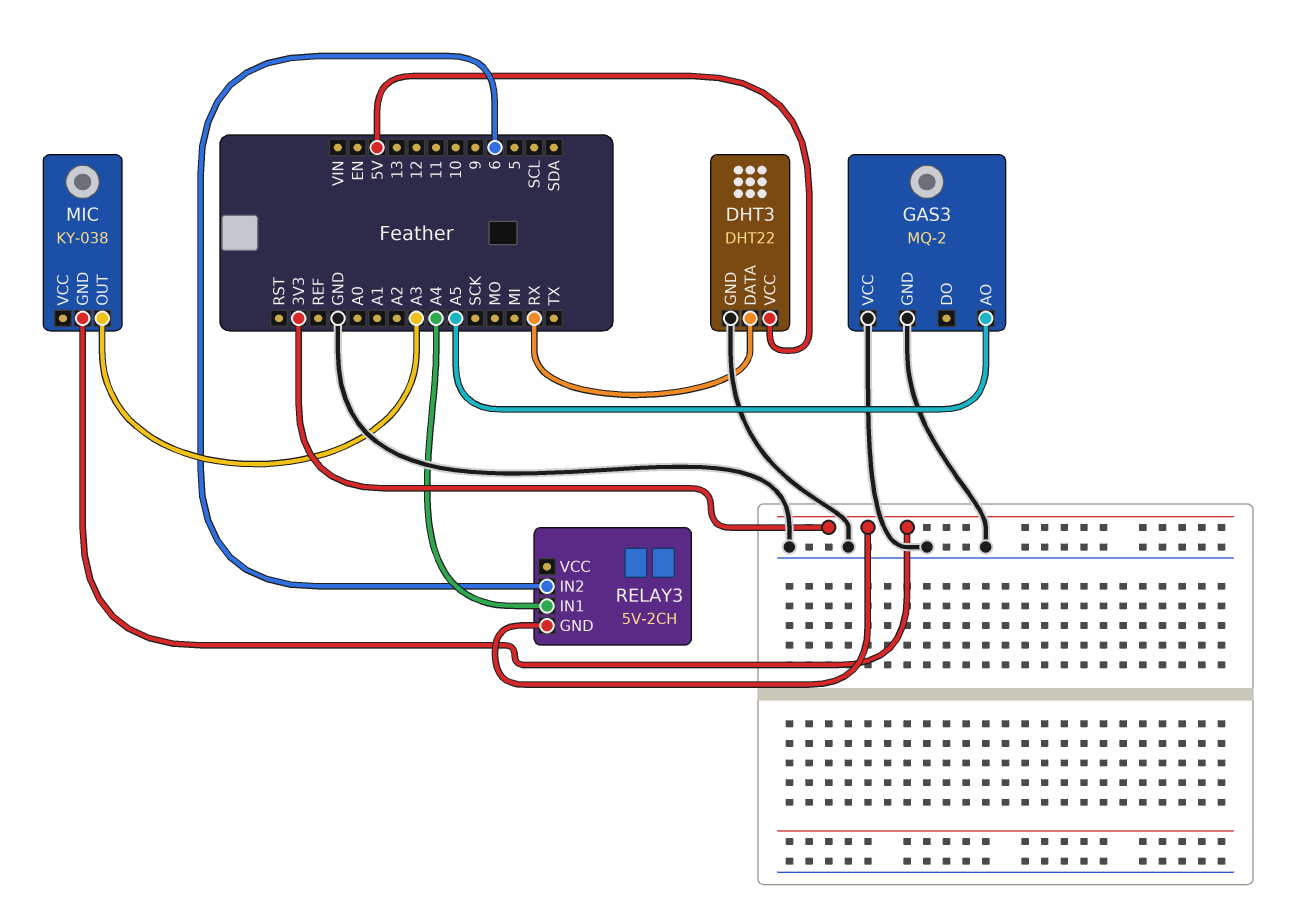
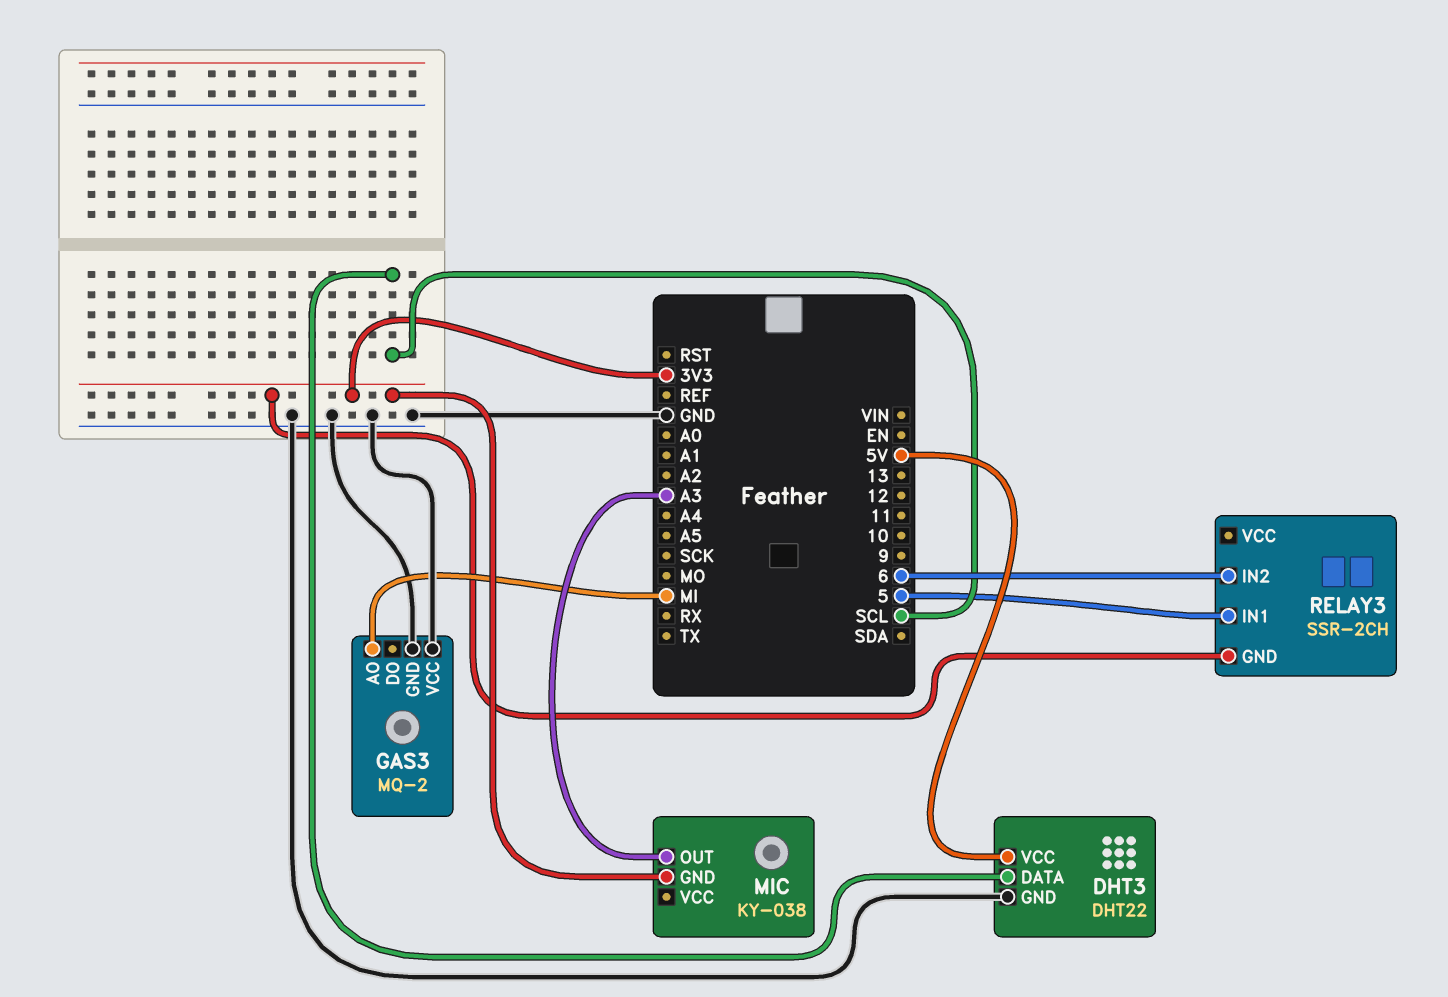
DHT3 pin DATA: RX -> SCL
GAS3 pin AO: A5 -> MI
RELAY3: 5V-2CH -> SSR-2CH
RELAY3 pin IN1: A4 -> 5

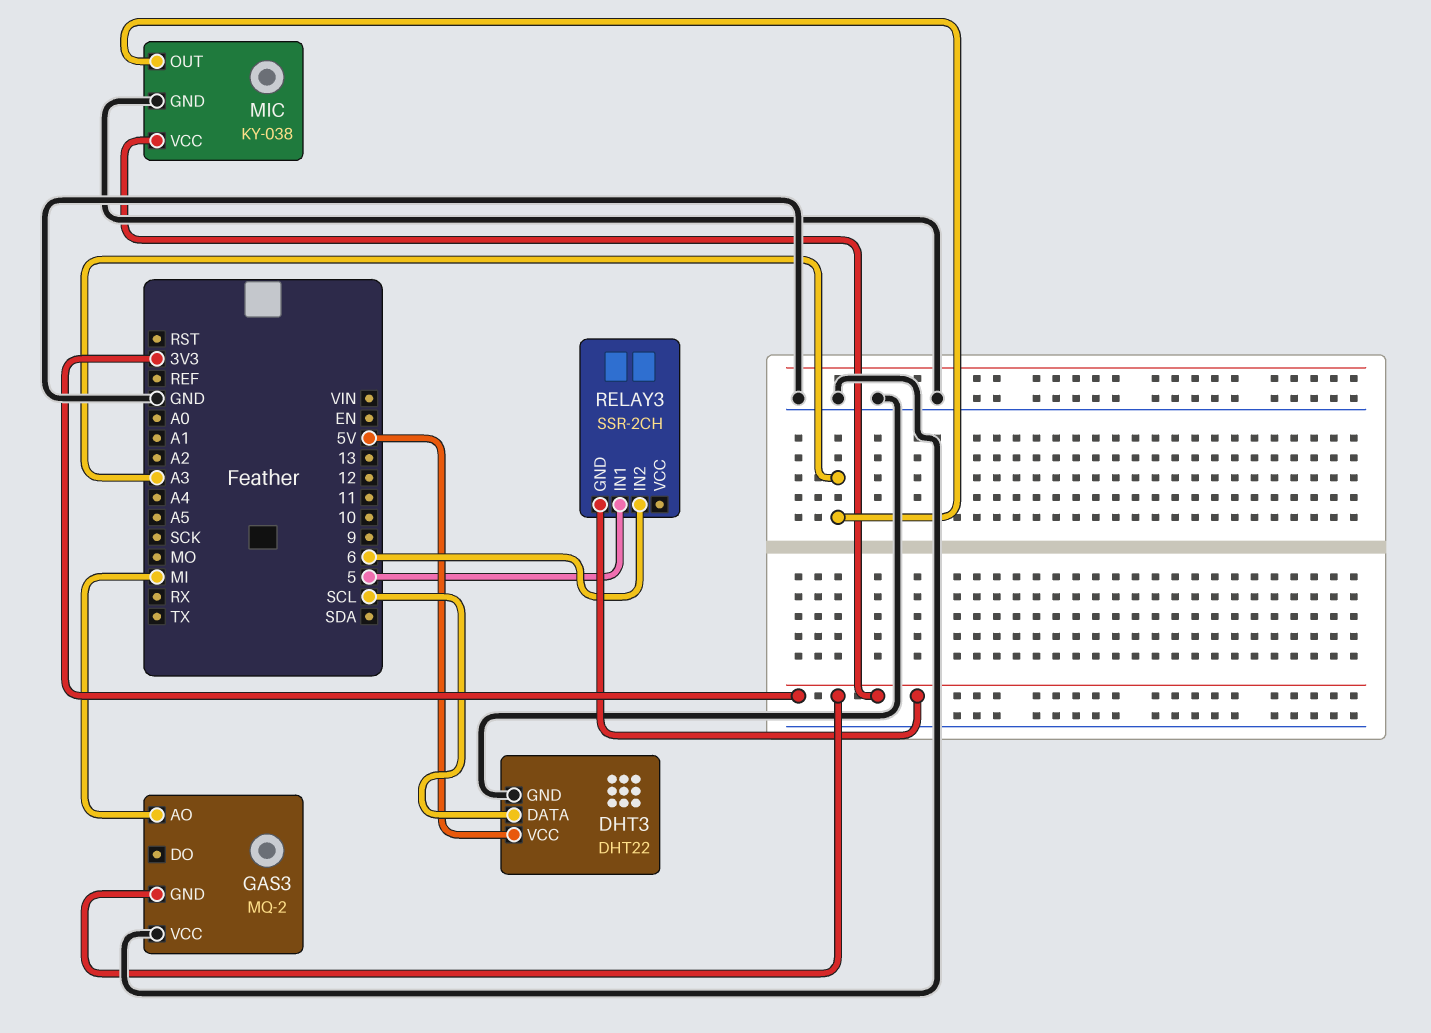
GAS3 pin GND: GND -> 3V3
MIC pin GND: 3V3 -> GND
MIC pin VCC: none -> 3V3

